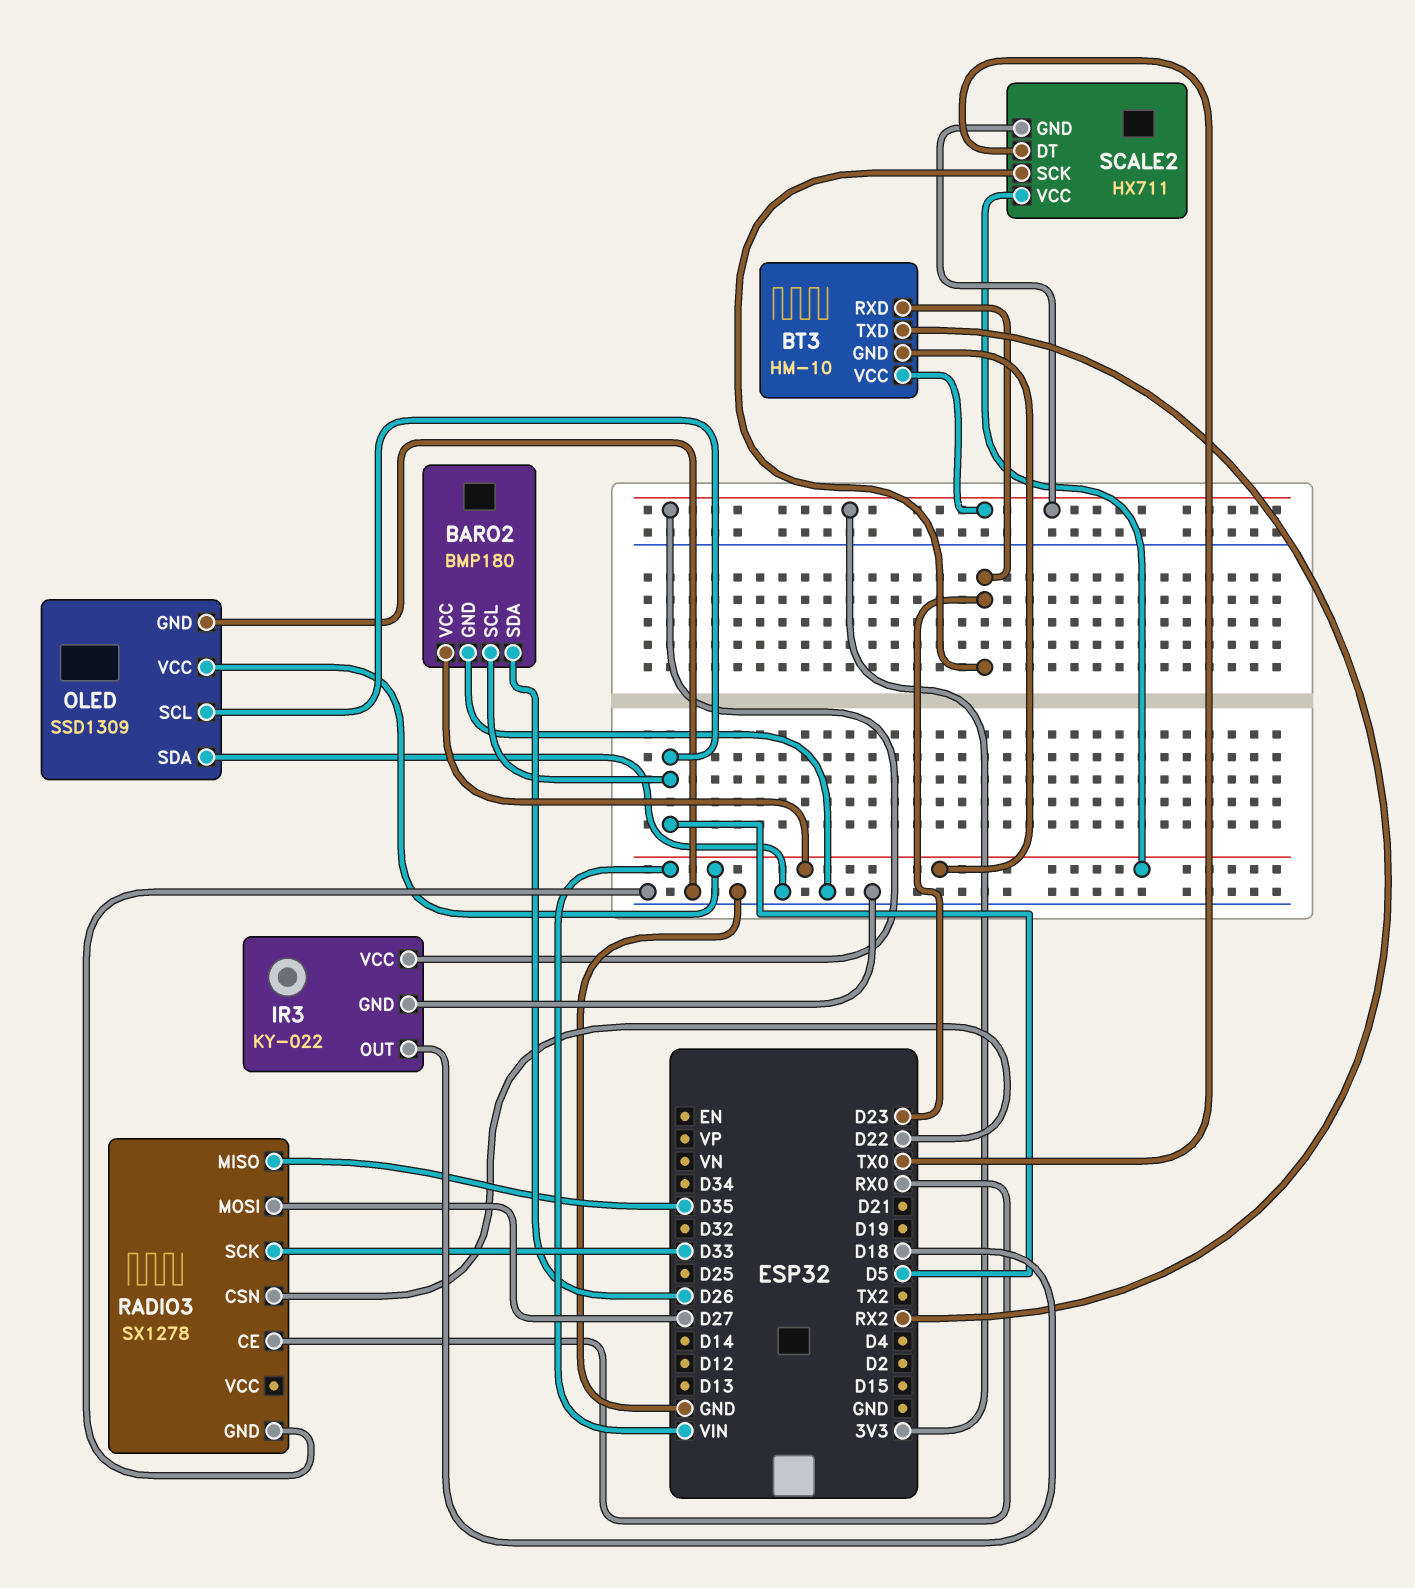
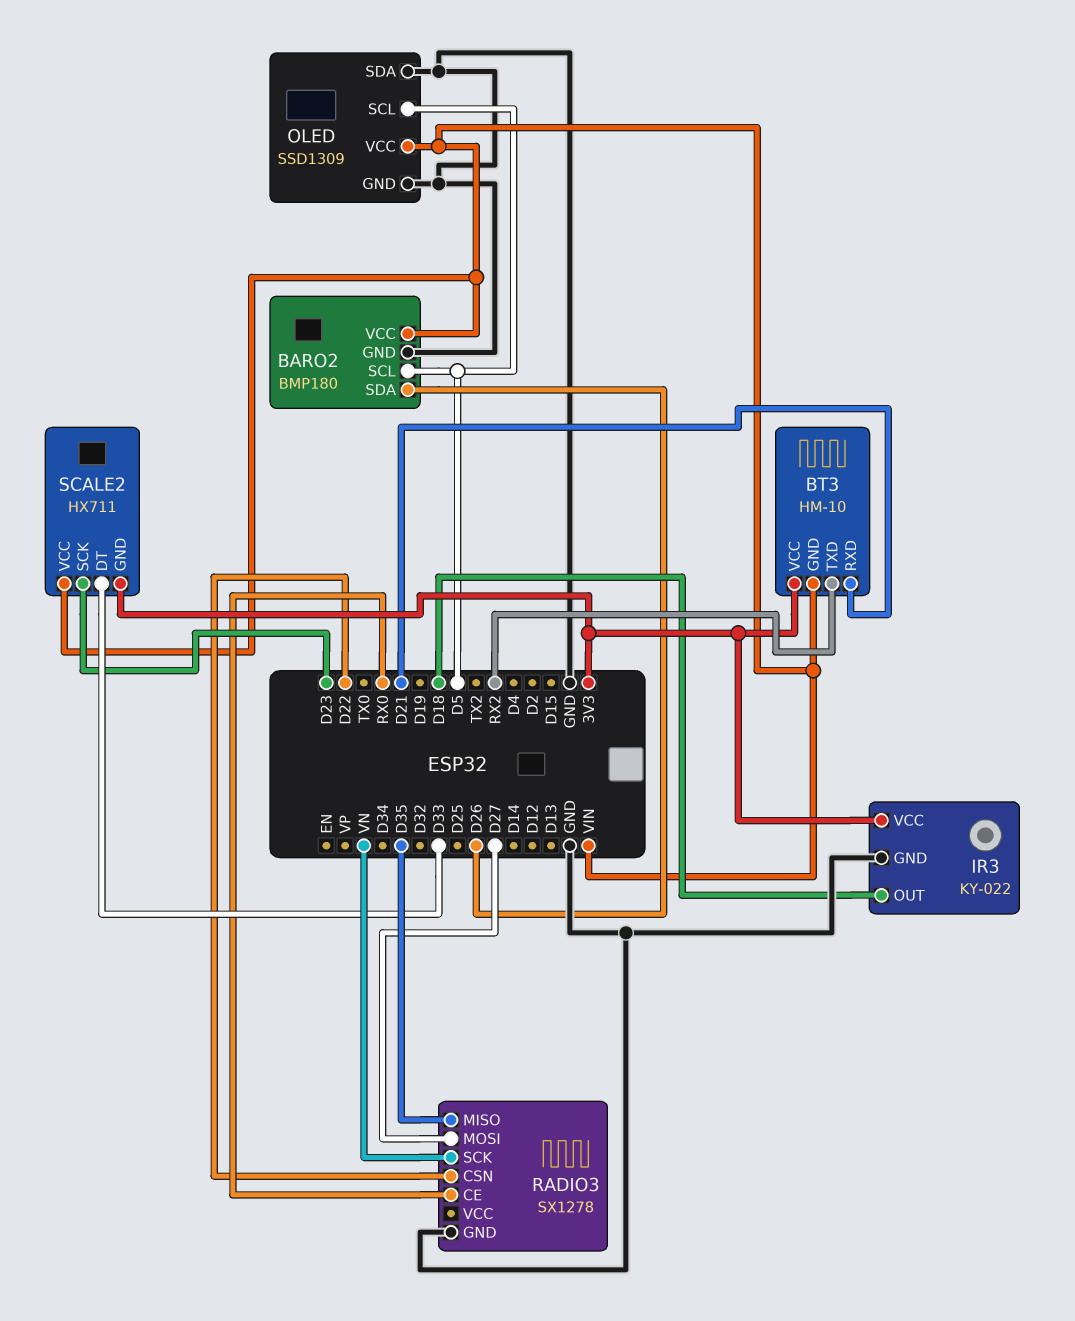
BT3 pin RXD: D23 -> D21
RADIO3 pin SCK: D33 -> VN
SCALE2 pin DT: TX0 -> D33

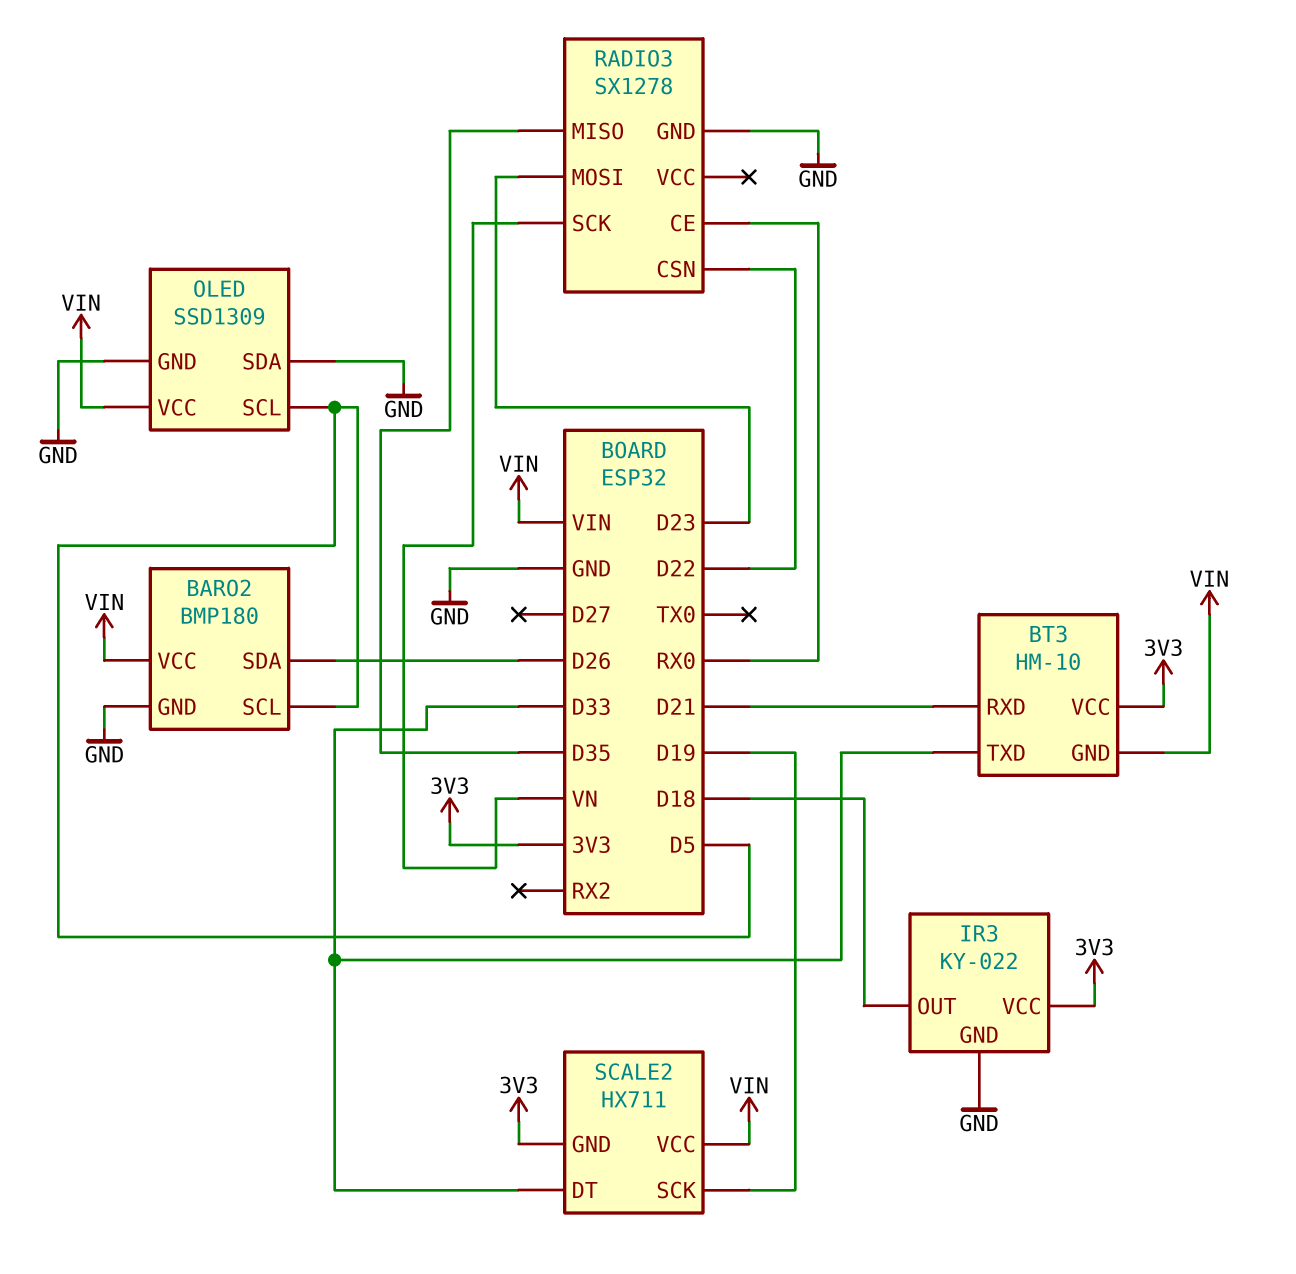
BT3 pin TXD: RX2 -> D33
RADIO3 pin MOSI: D27 -> D23
SCALE2 pin SCK: D23 -> D19

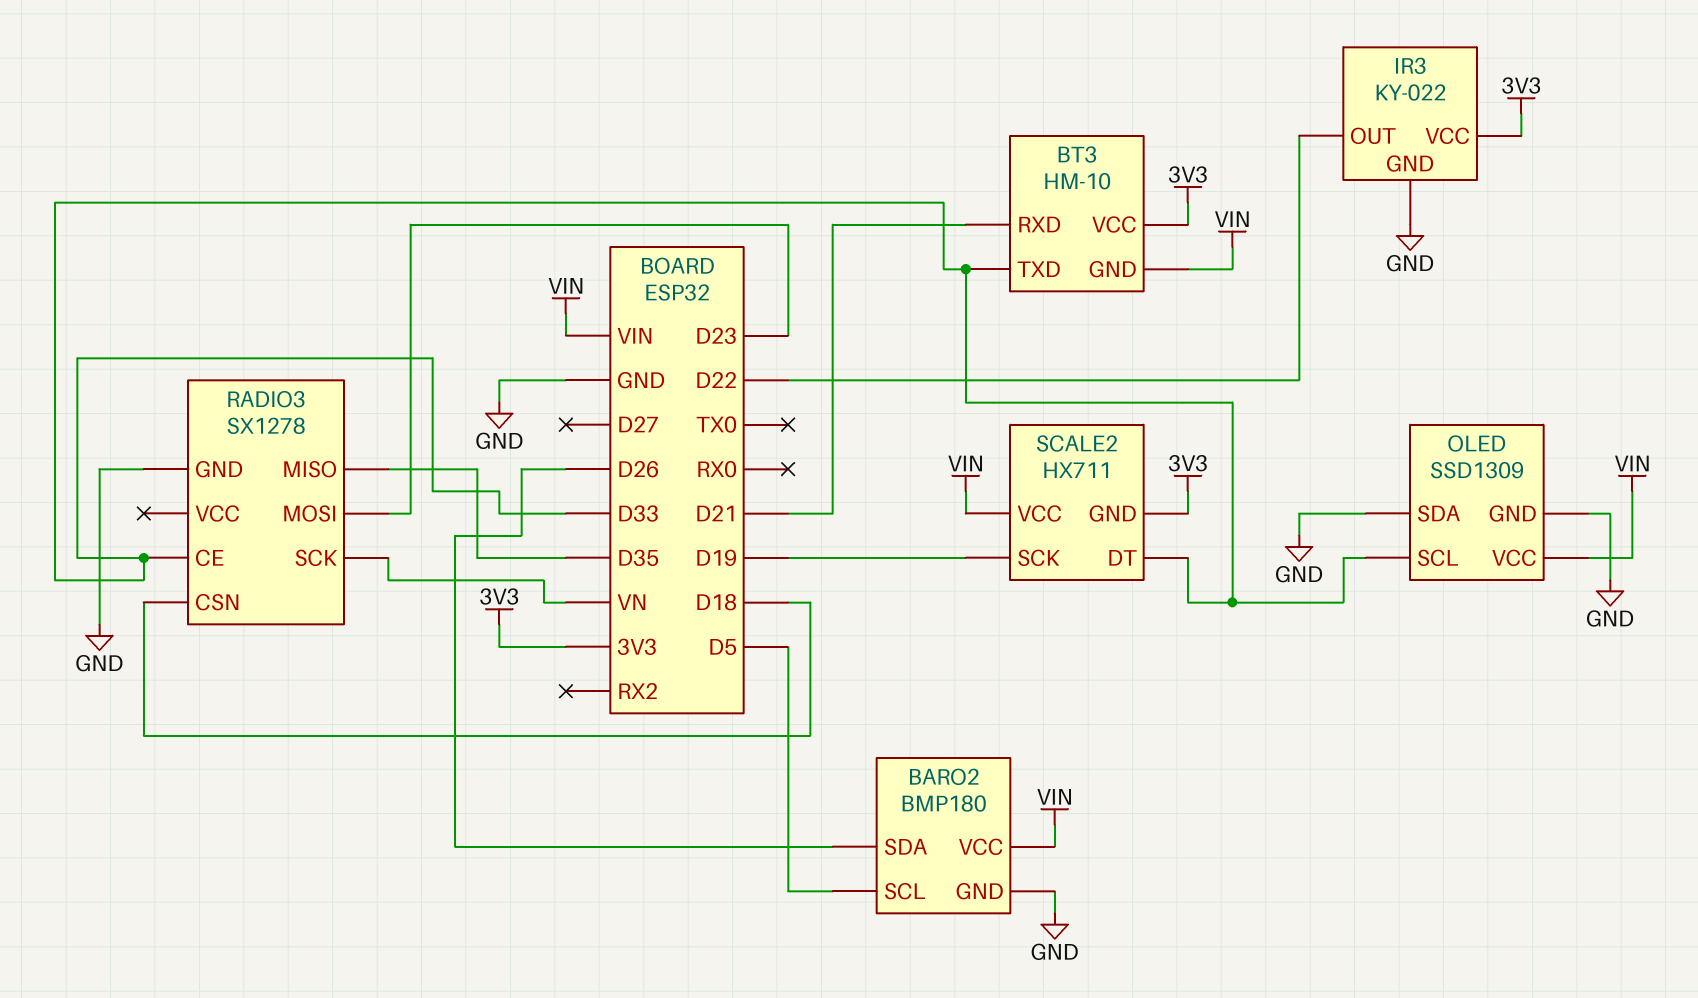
IR3 pin OUT: D18 -> D22
OLED pin SCL: D5 -> D33
RADIO3 pin CE: RX0 -> D33
RADIO3 pin CSN: D22 -> D18

